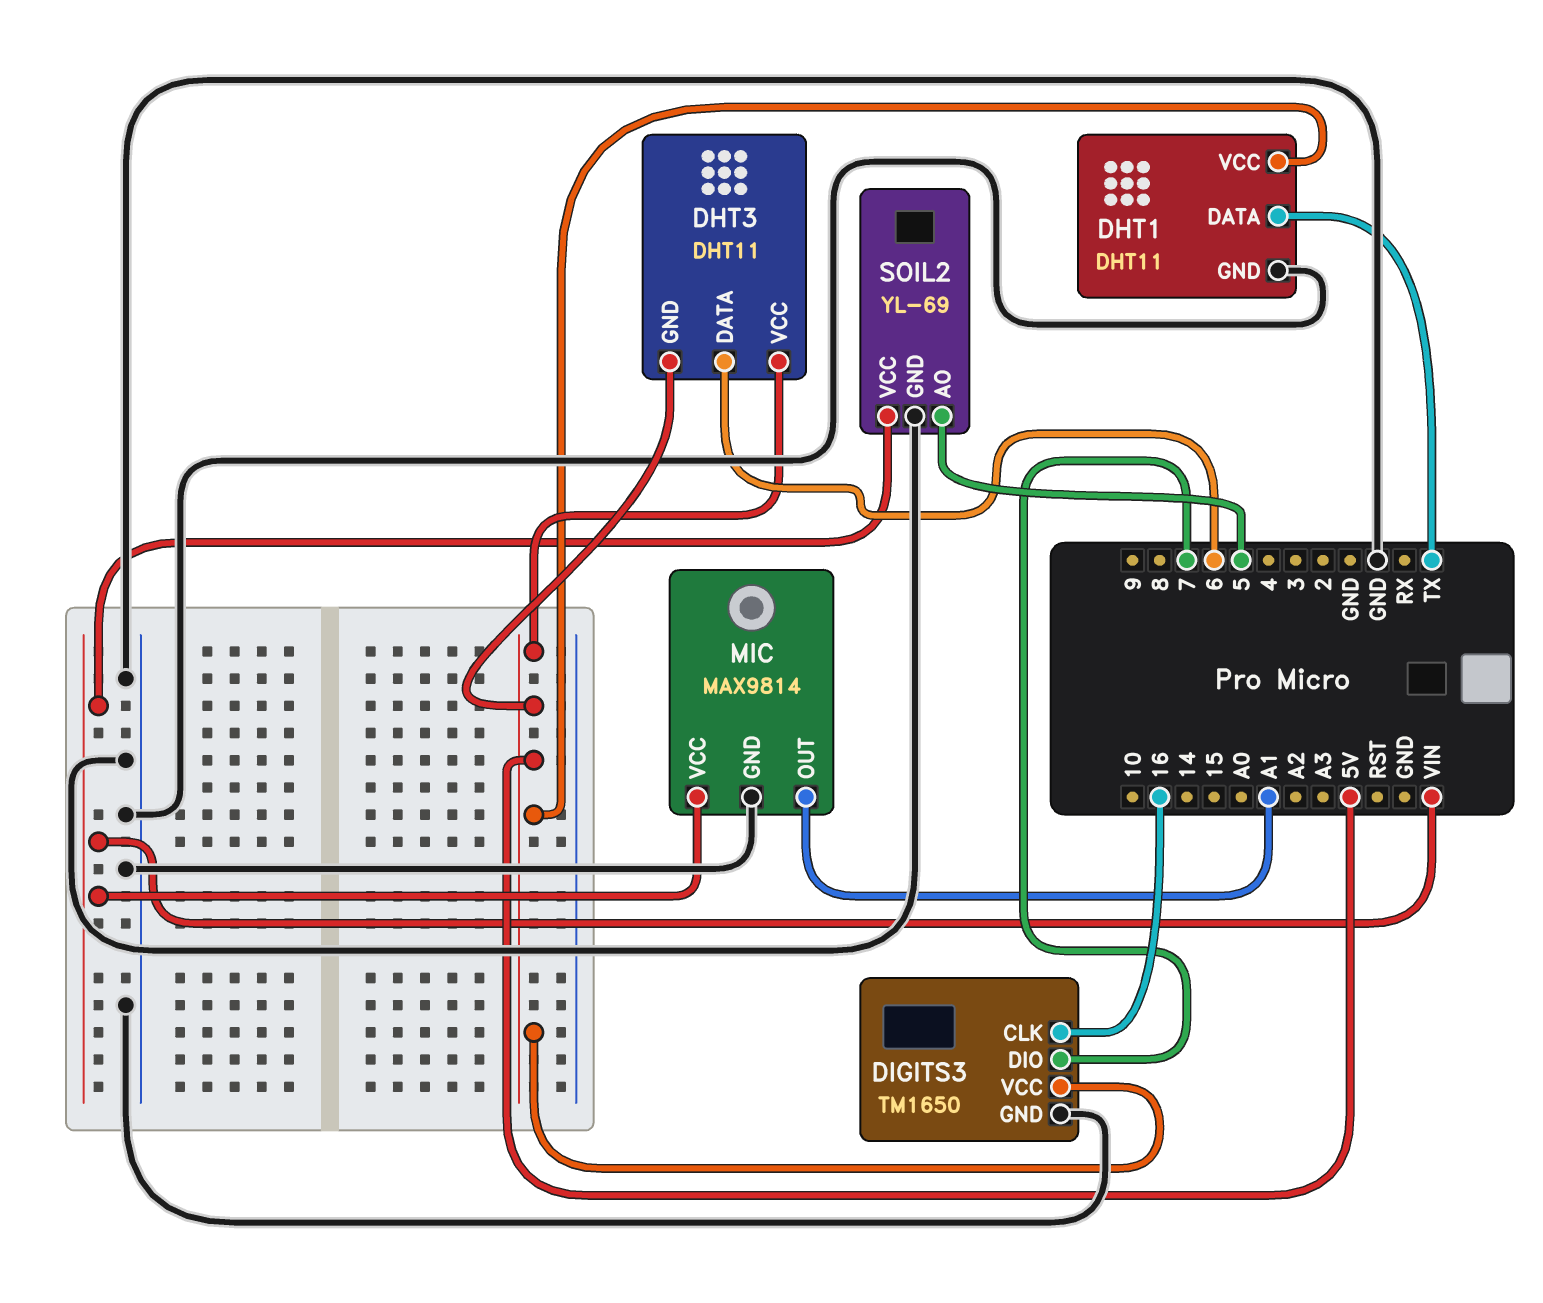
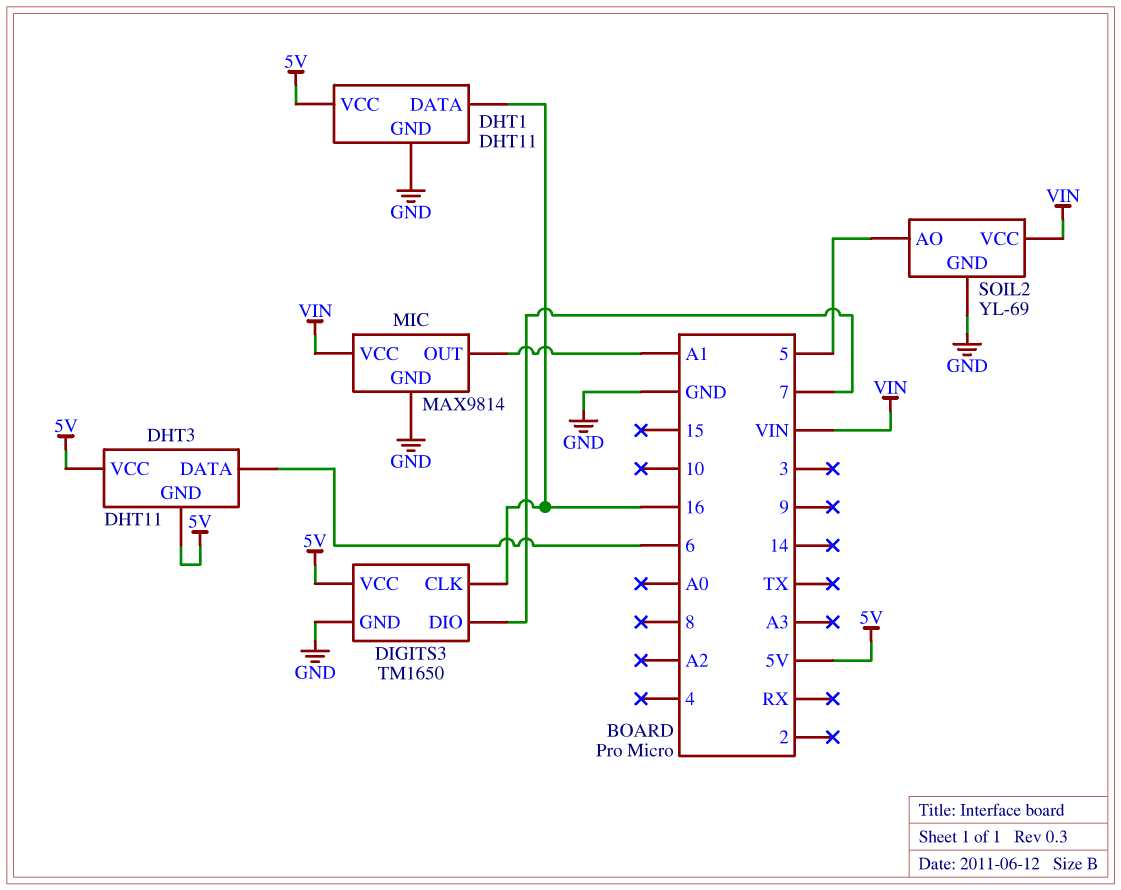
DHT1 pin DATA: TX -> 16

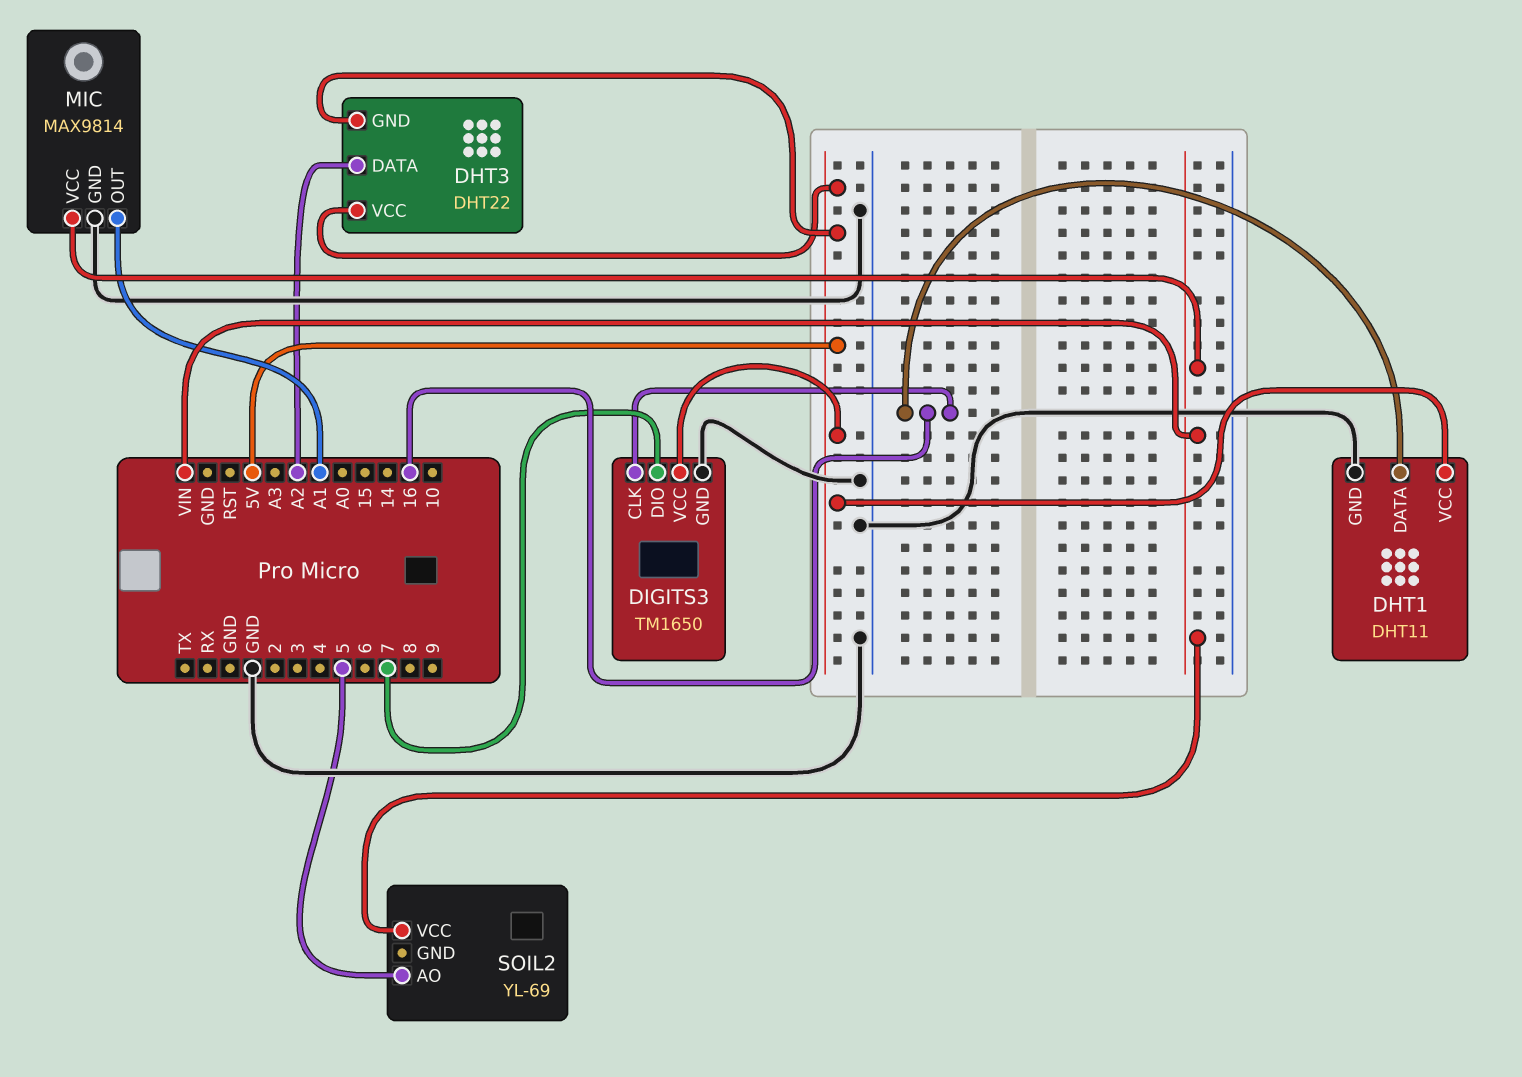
DHT3: DHT11 -> DHT22
DHT3 pin DATA: 6 -> A2
SOIL2 pin GND: GND -> none

